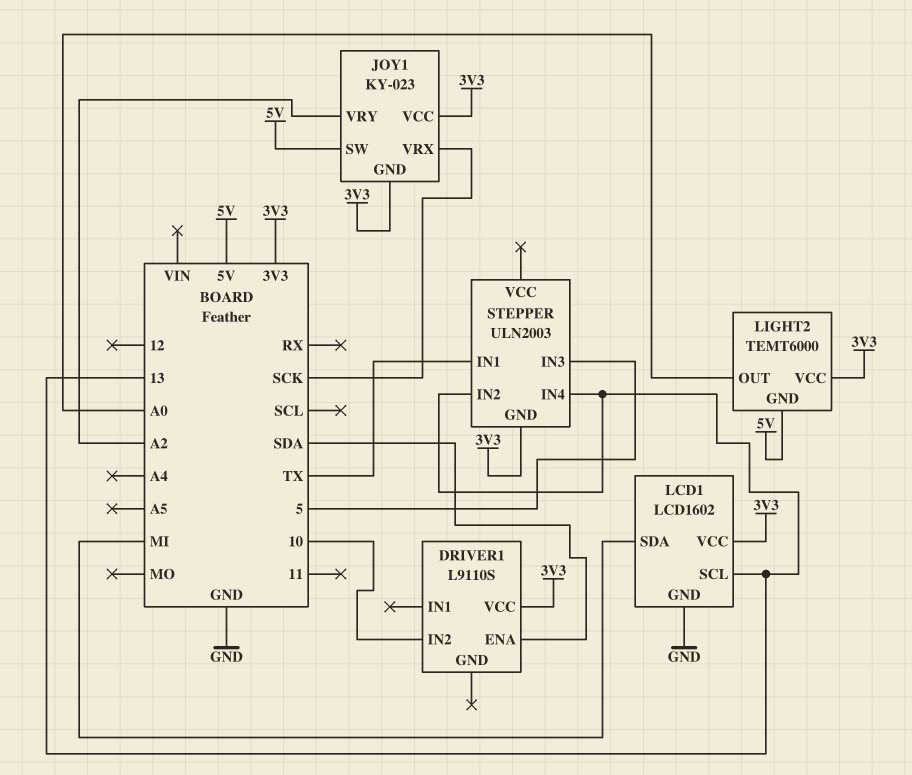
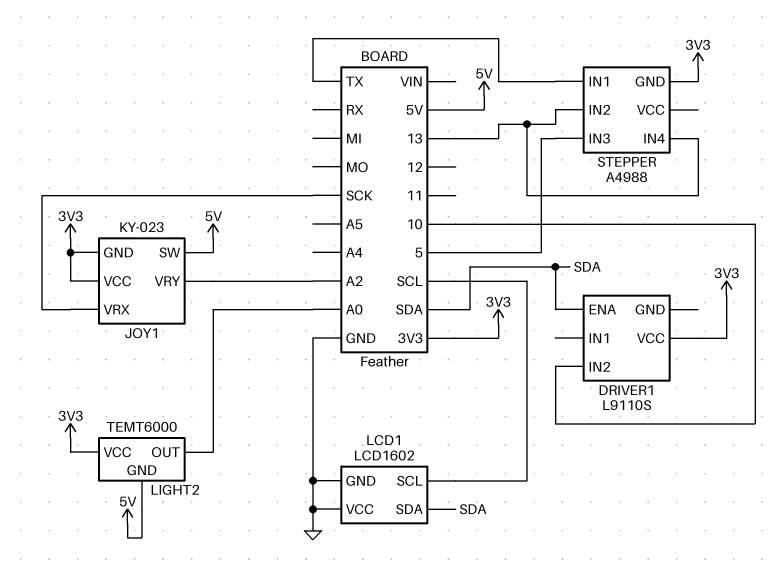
LCD1 pin SCL: 13 -> SCL
LCD1 pin SDA: MI -> SDA
LCD1 pin VCC: 3V3 -> GND
STEPPER: ULN2003 -> A4988

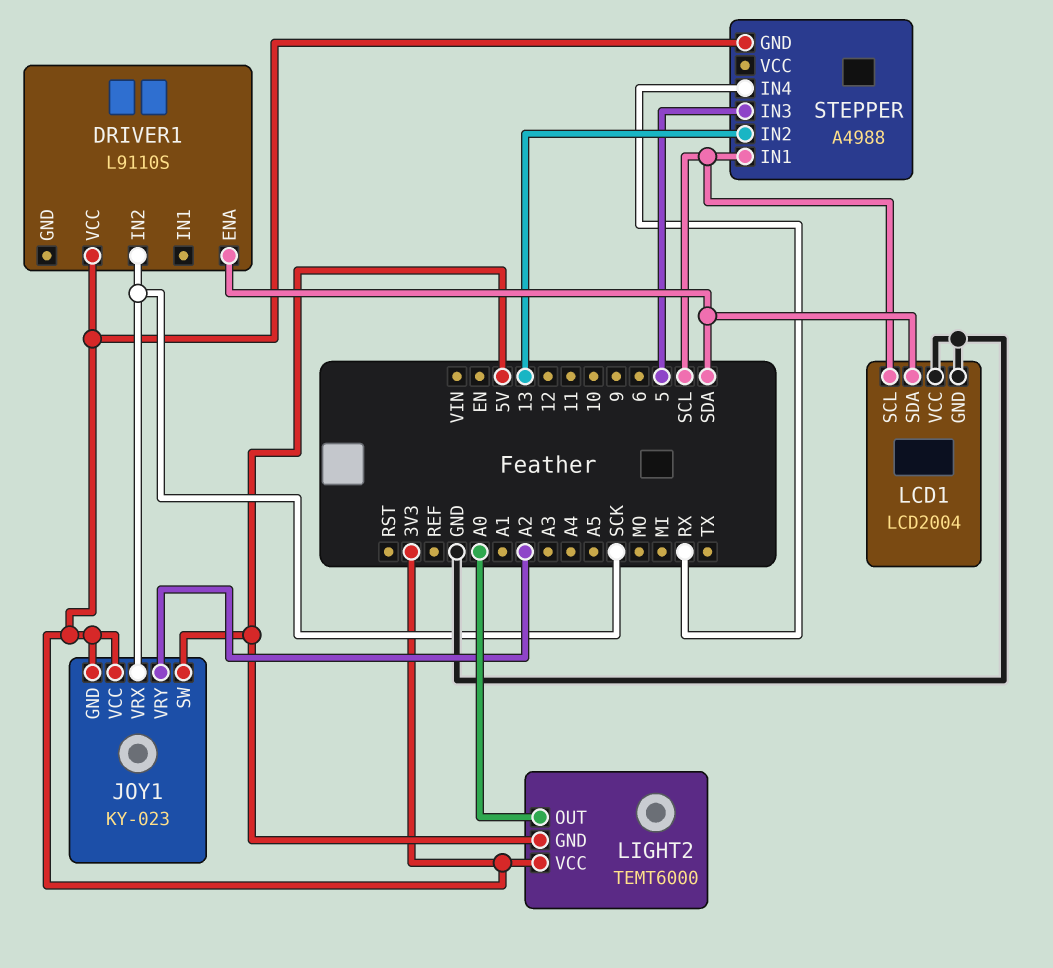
DRIVER1 pin IN2: 10 -> SCK
LCD1: LCD1602 -> LCD2004
STEPPER pin IN1: TX -> SCL
STEPPER pin IN4: 13 -> RX

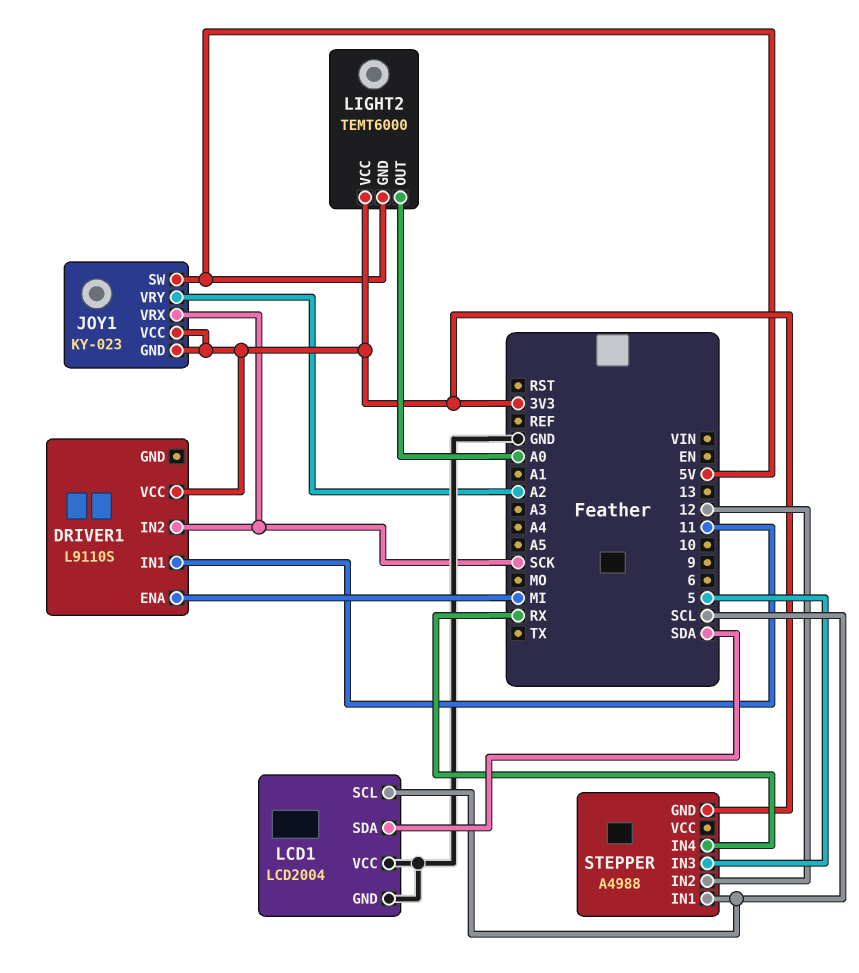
DRIVER1 pin ENA: SDA -> MI
DRIVER1 pin IN1: none -> 11
STEPPER pin IN2: 13 -> 12

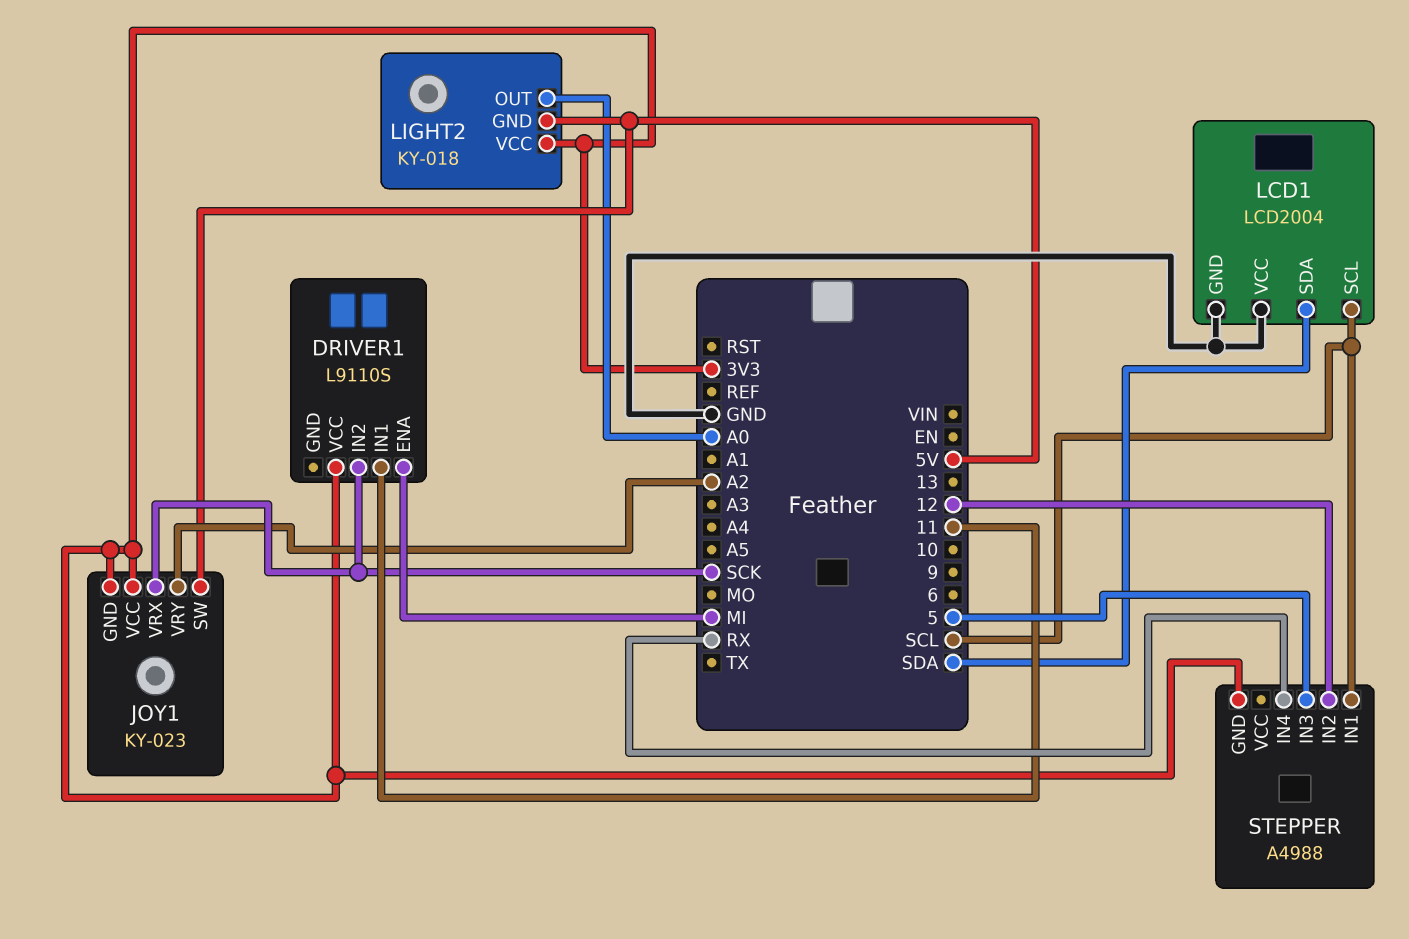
LIGHT2: TEMT6000 -> KY-018

